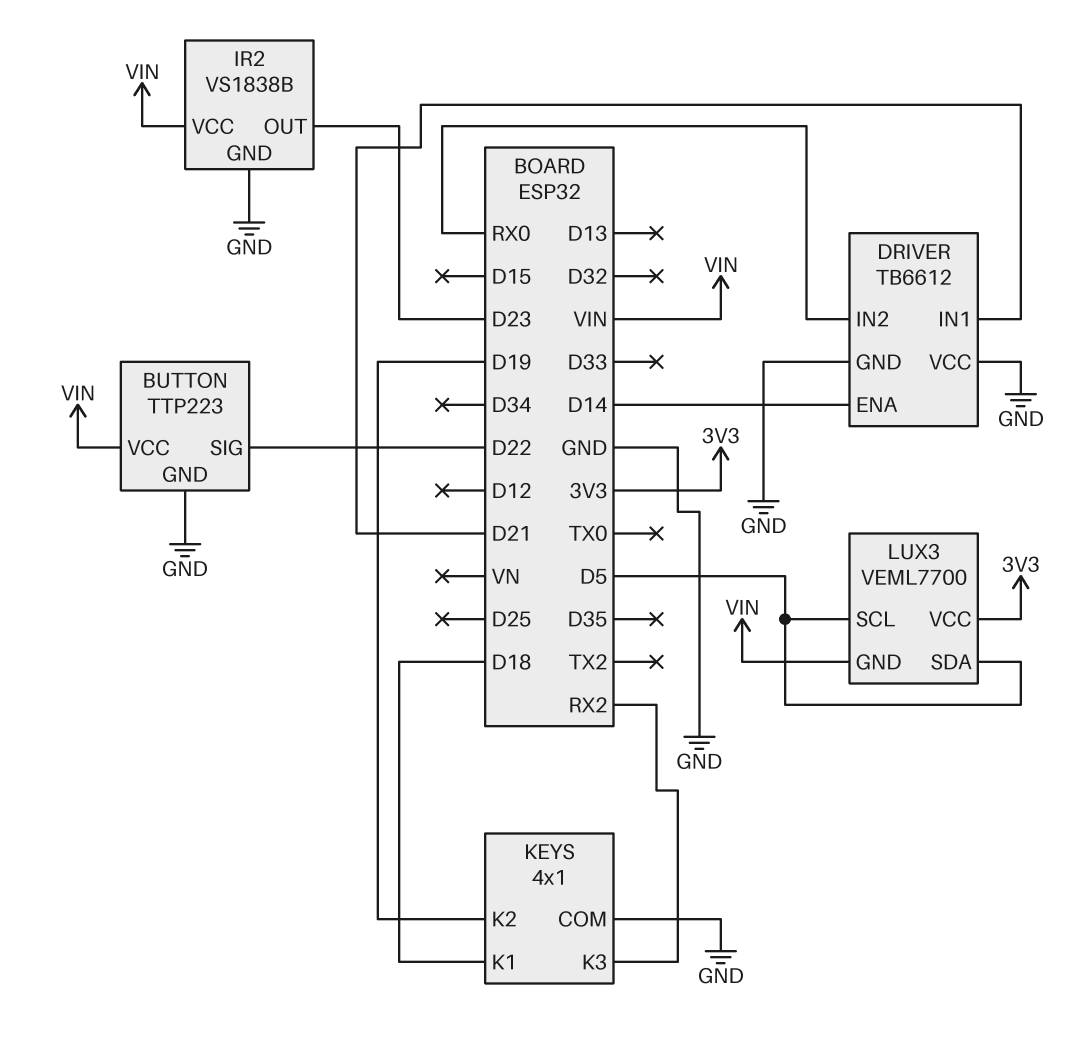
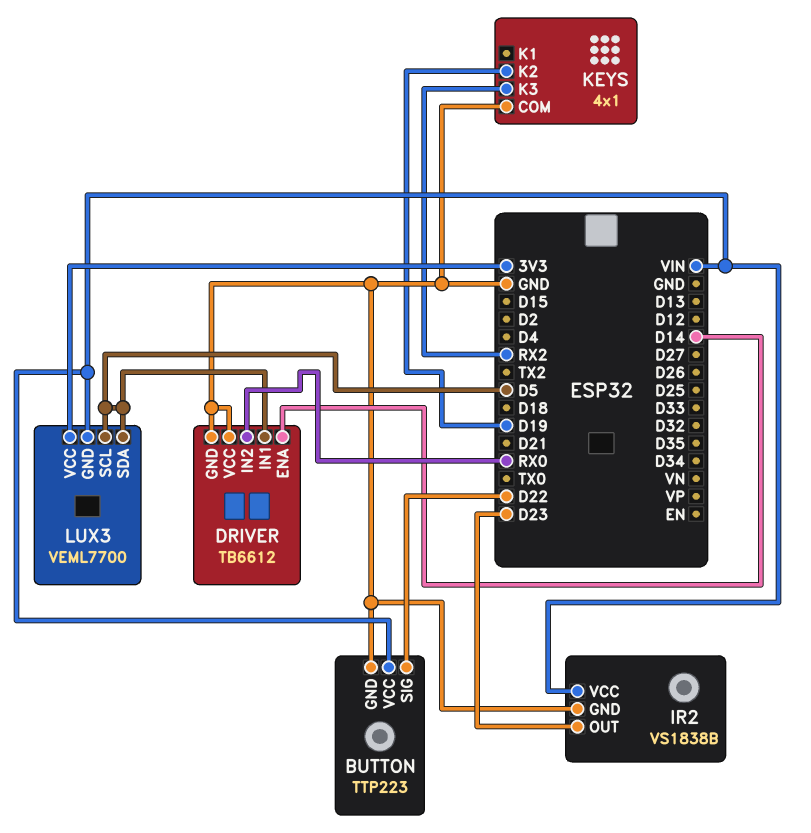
DRIVER pin IN1: D21 -> D5
KEYS pin K1: D18 -> none

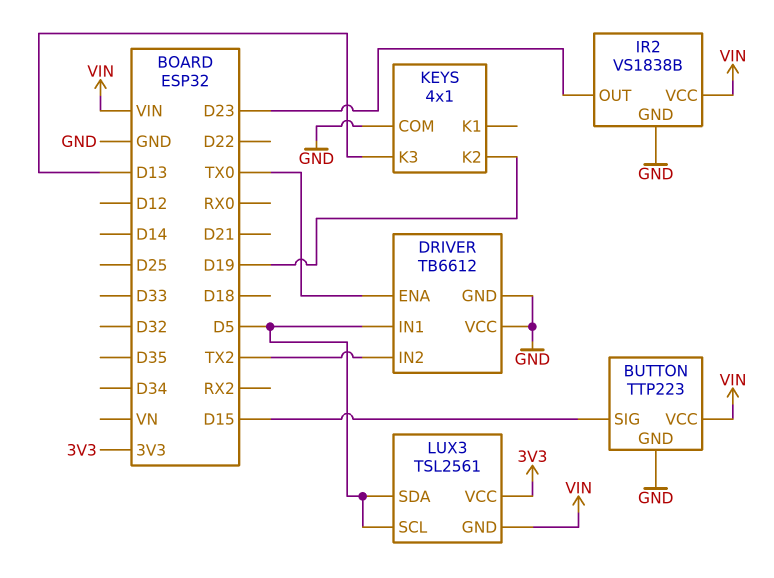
BUTTON pin SIG: D22 -> D15
DRIVER pin ENA: D14 -> TX0
DRIVER pin IN2: RX0 -> TX2
KEYS pin K3: RX2 -> D13
LUX3: VEML7700 -> TSL2561

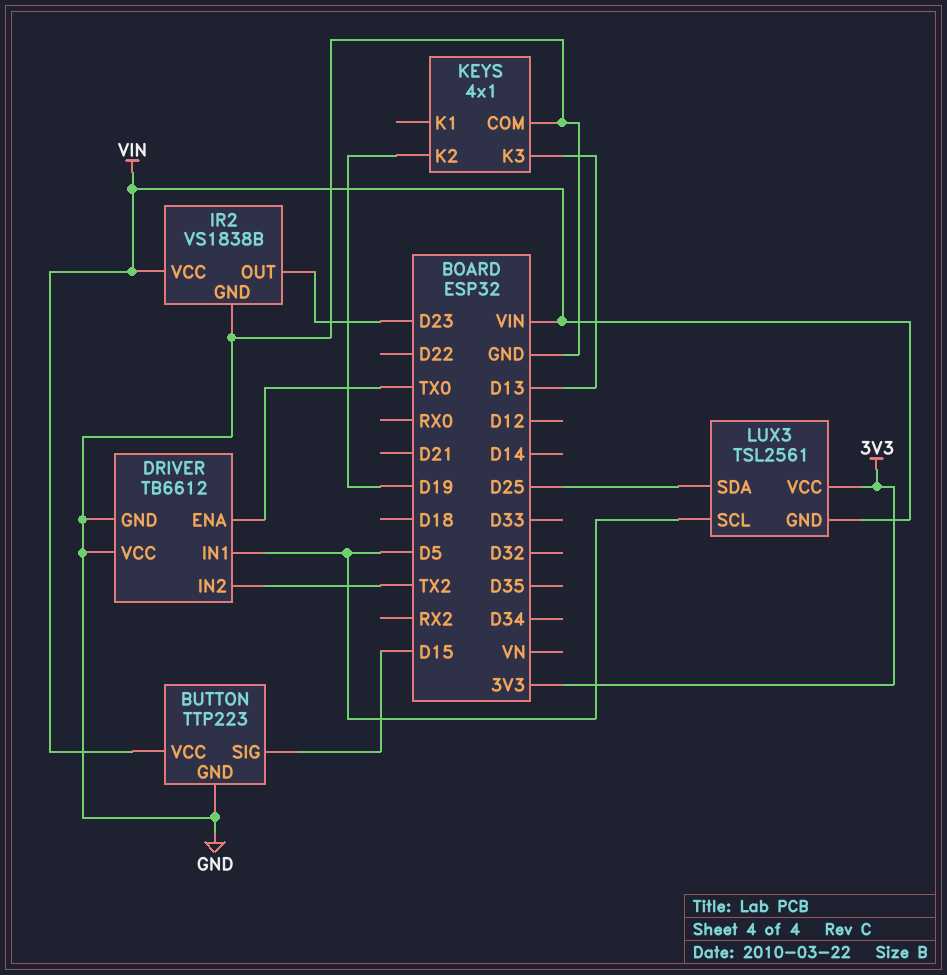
LUX3 pin SDA: D5 -> D25

